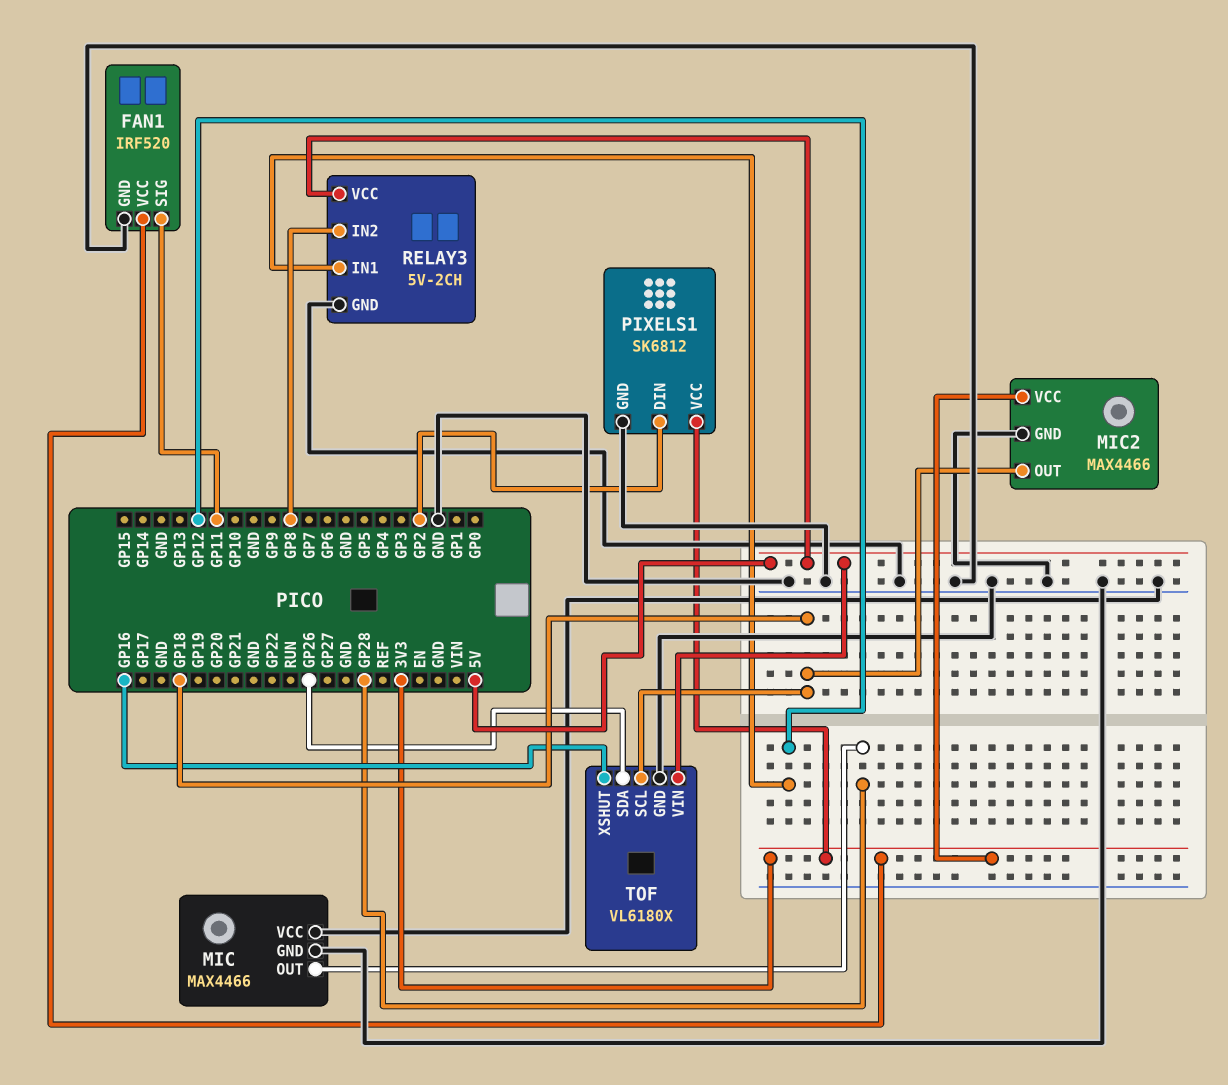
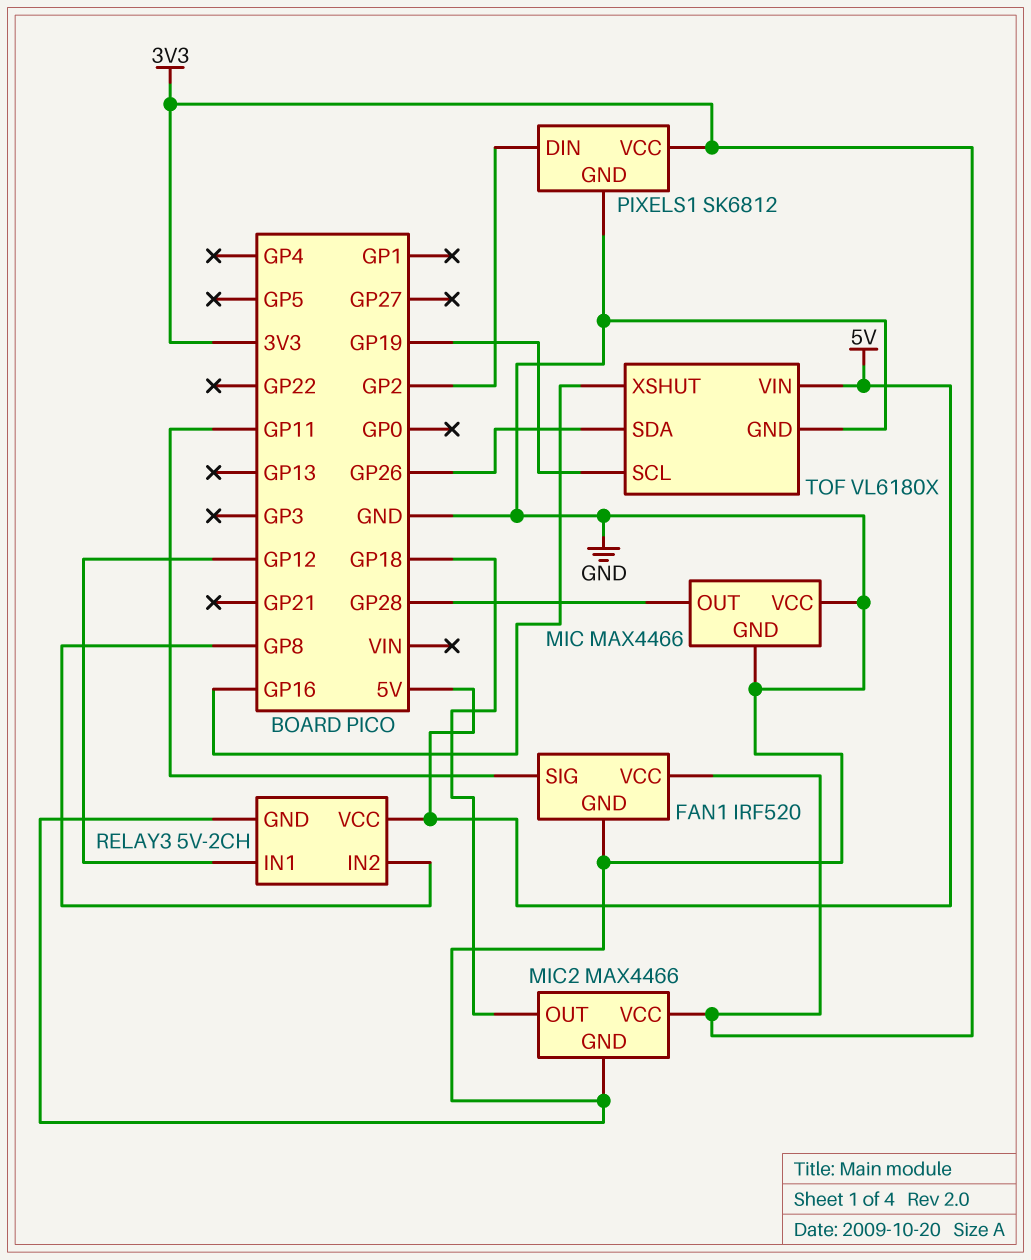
TOF pin SCL: GP18 -> GP19

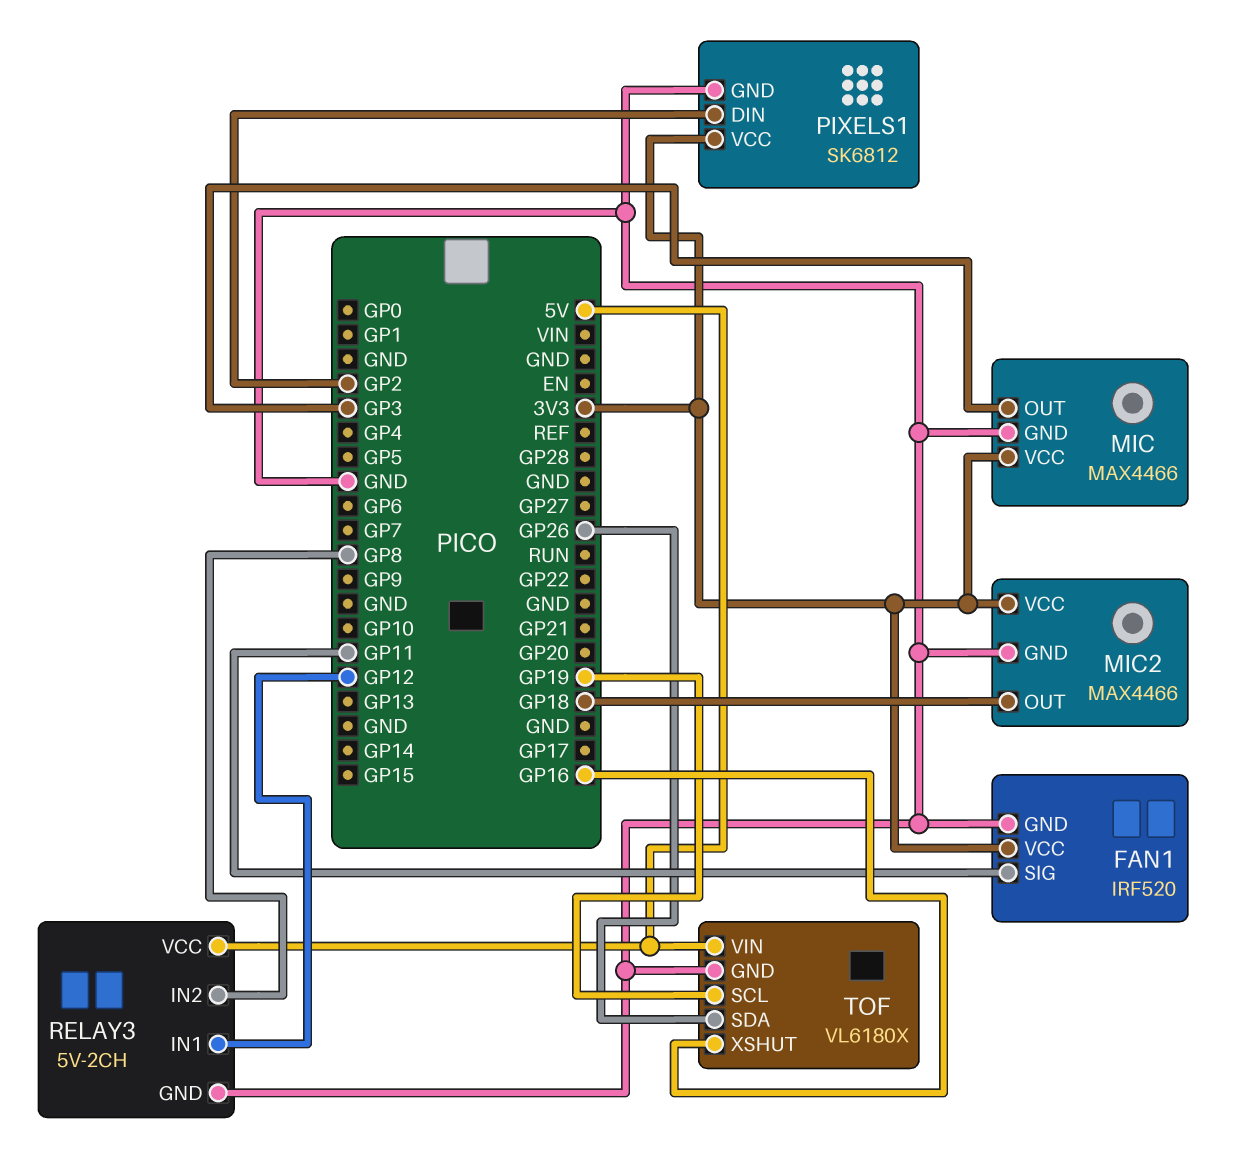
MIC pin OUT: GP28 -> GP3
MIC pin VCC: GND -> 3V3

